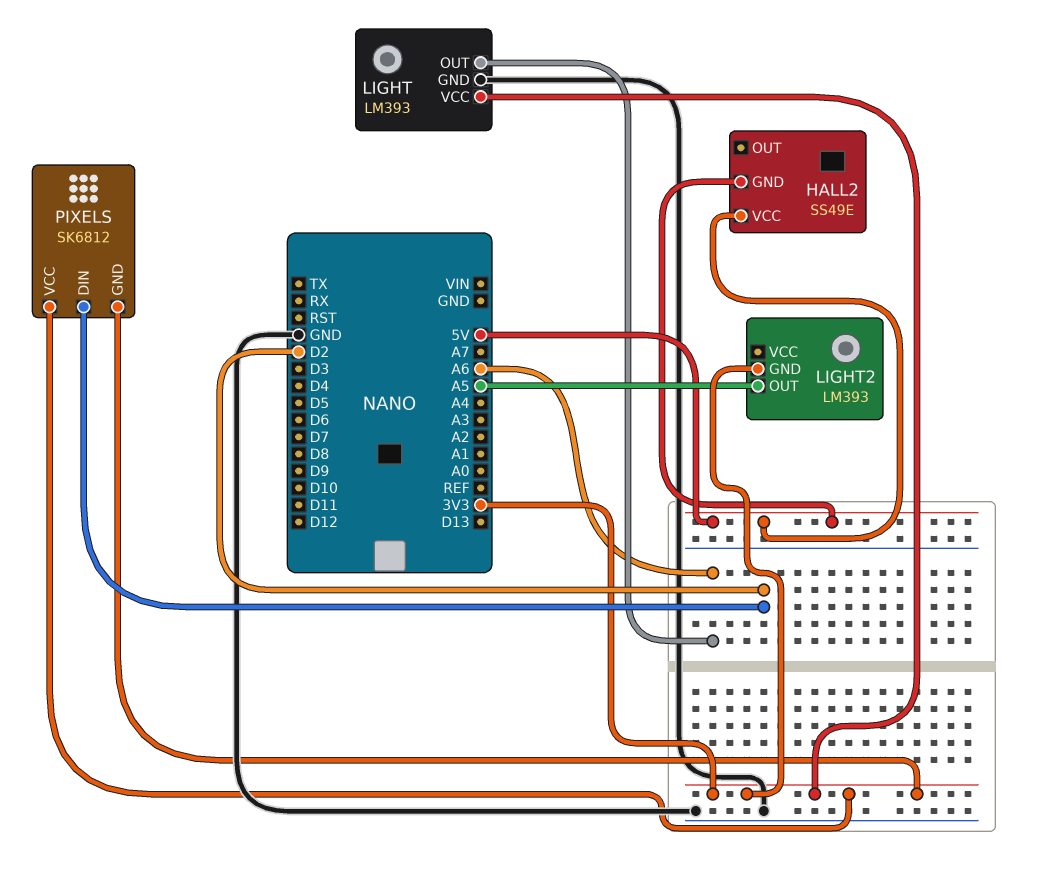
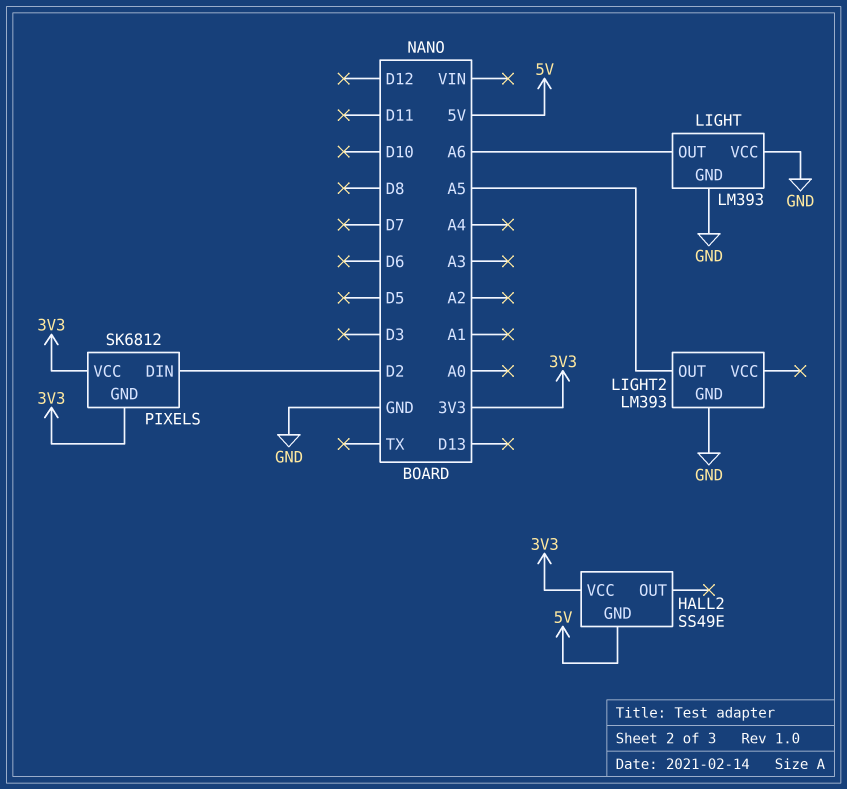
HALL2 pin VCC: 5V -> 3V3
LIGHT pin VCC: 3V3 -> GND
LIGHT2 pin GND: 3V3 -> GND

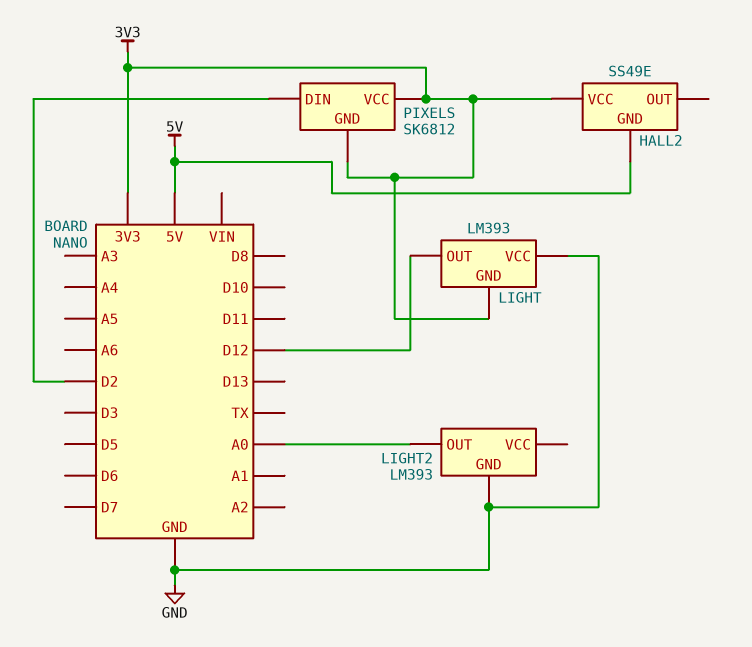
LIGHT pin GND: GND -> 3V3
LIGHT pin OUT: A6 -> D12
LIGHT2 pin OUT: A5 -> A0

